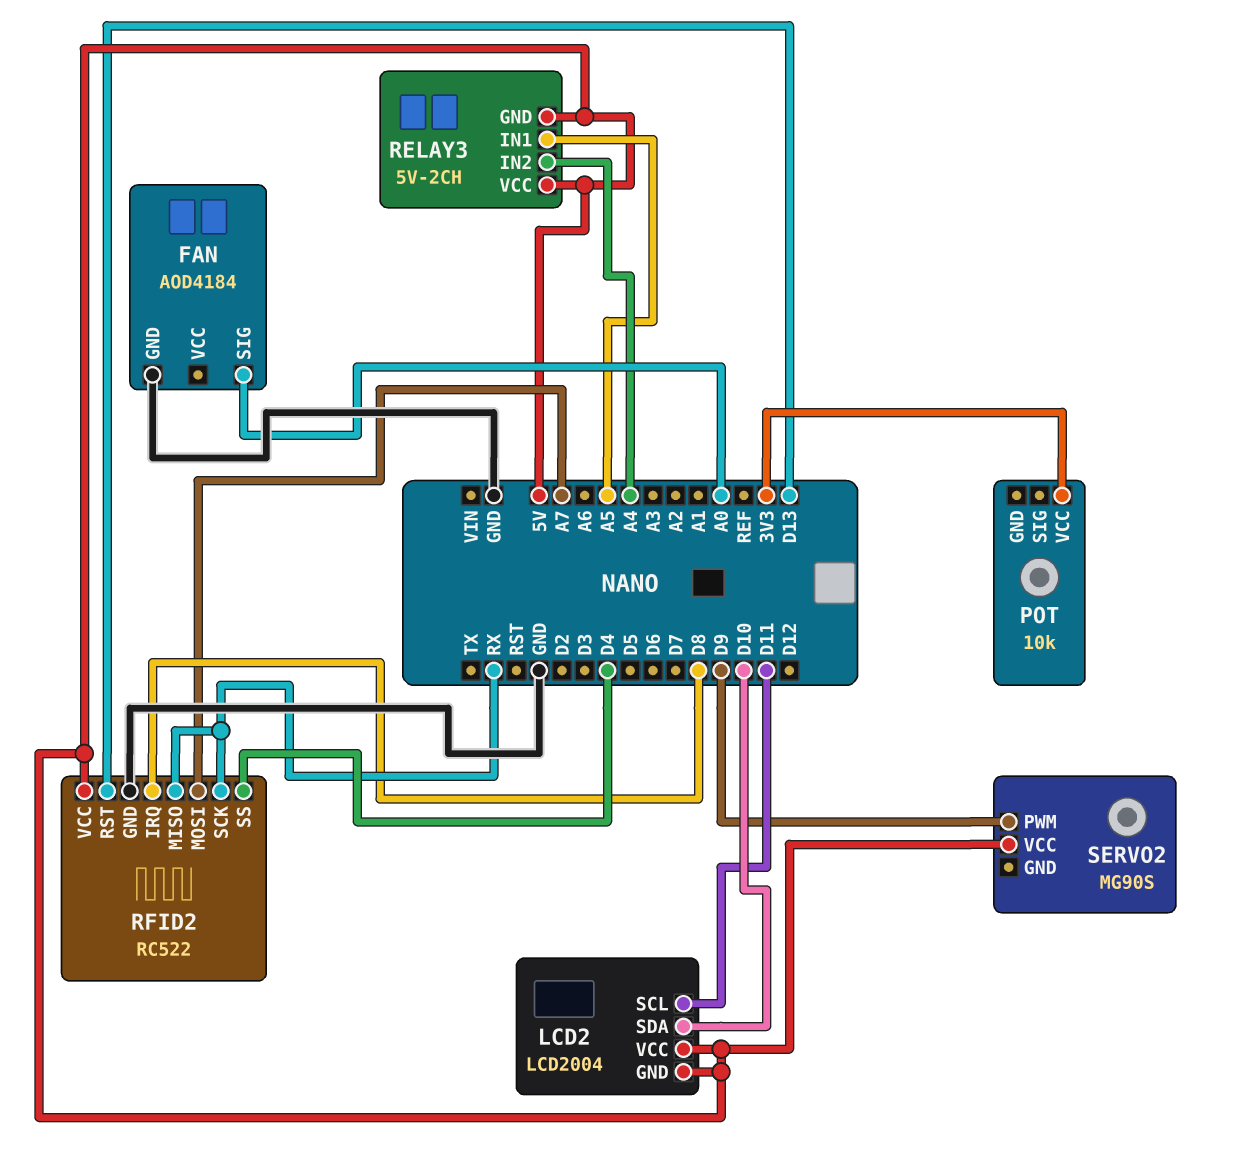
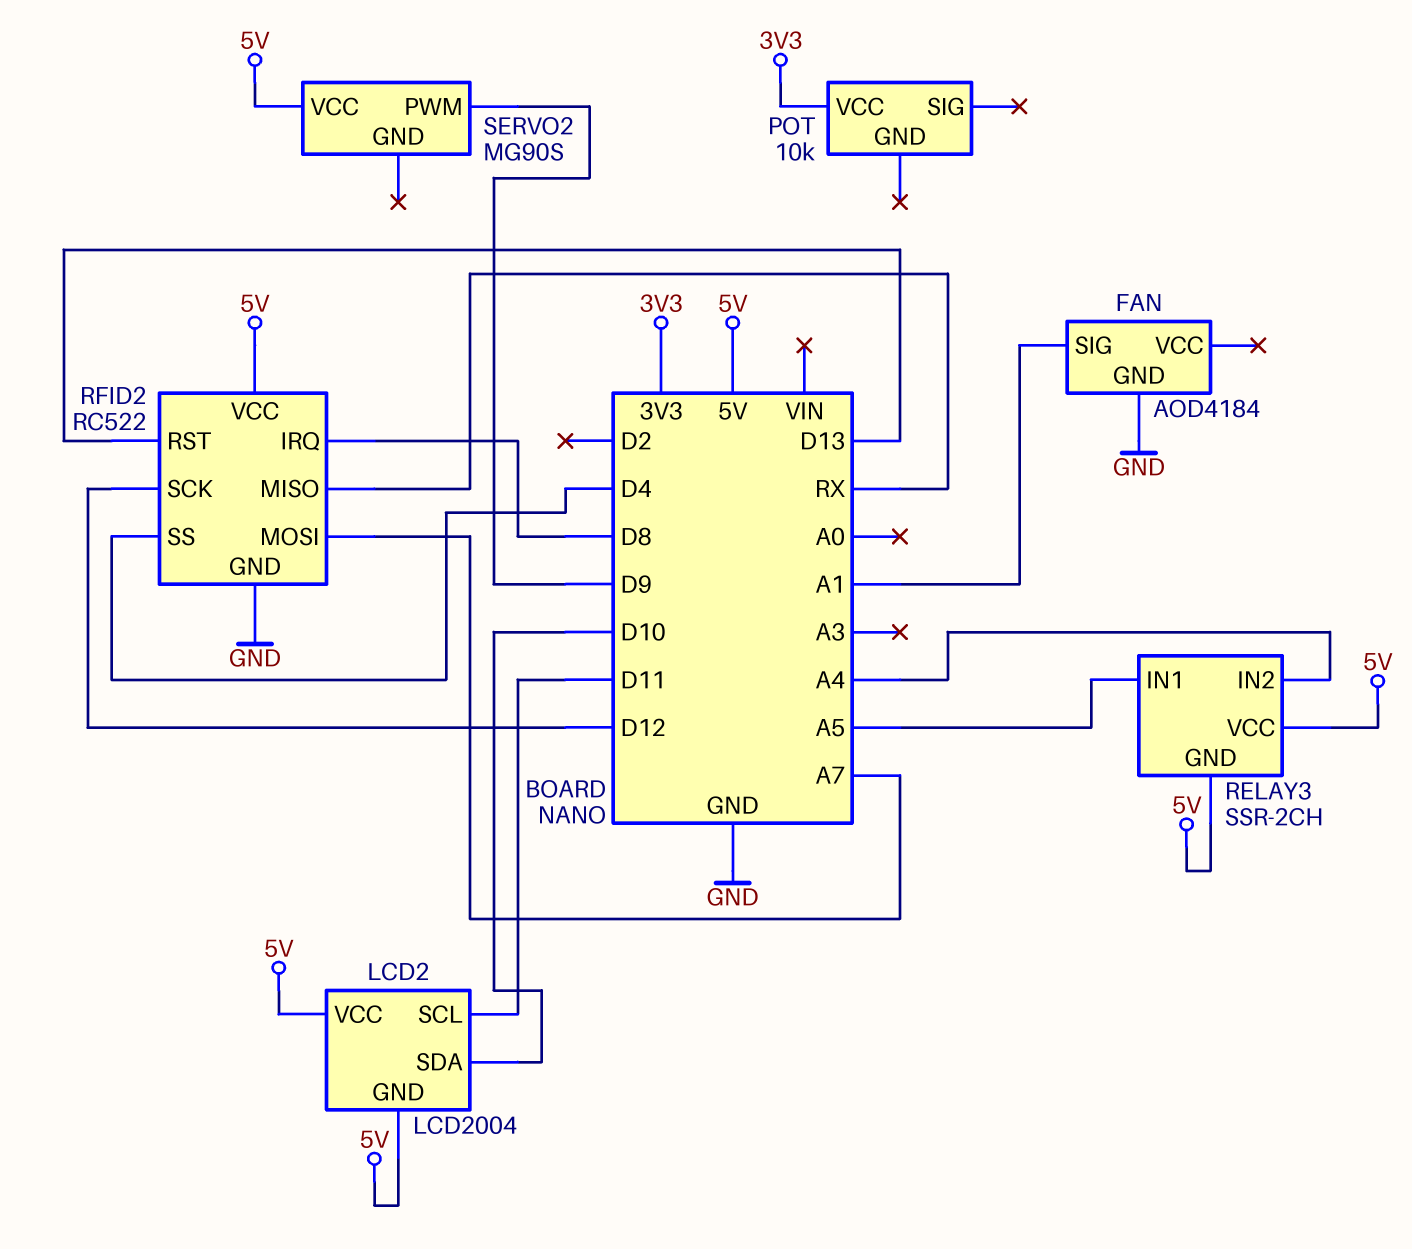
FAN pin SIG: A0 -> A1
RELAY3: 5V-2CH -> SSR-2CH
RFID2 pin SCK: RX -> D12

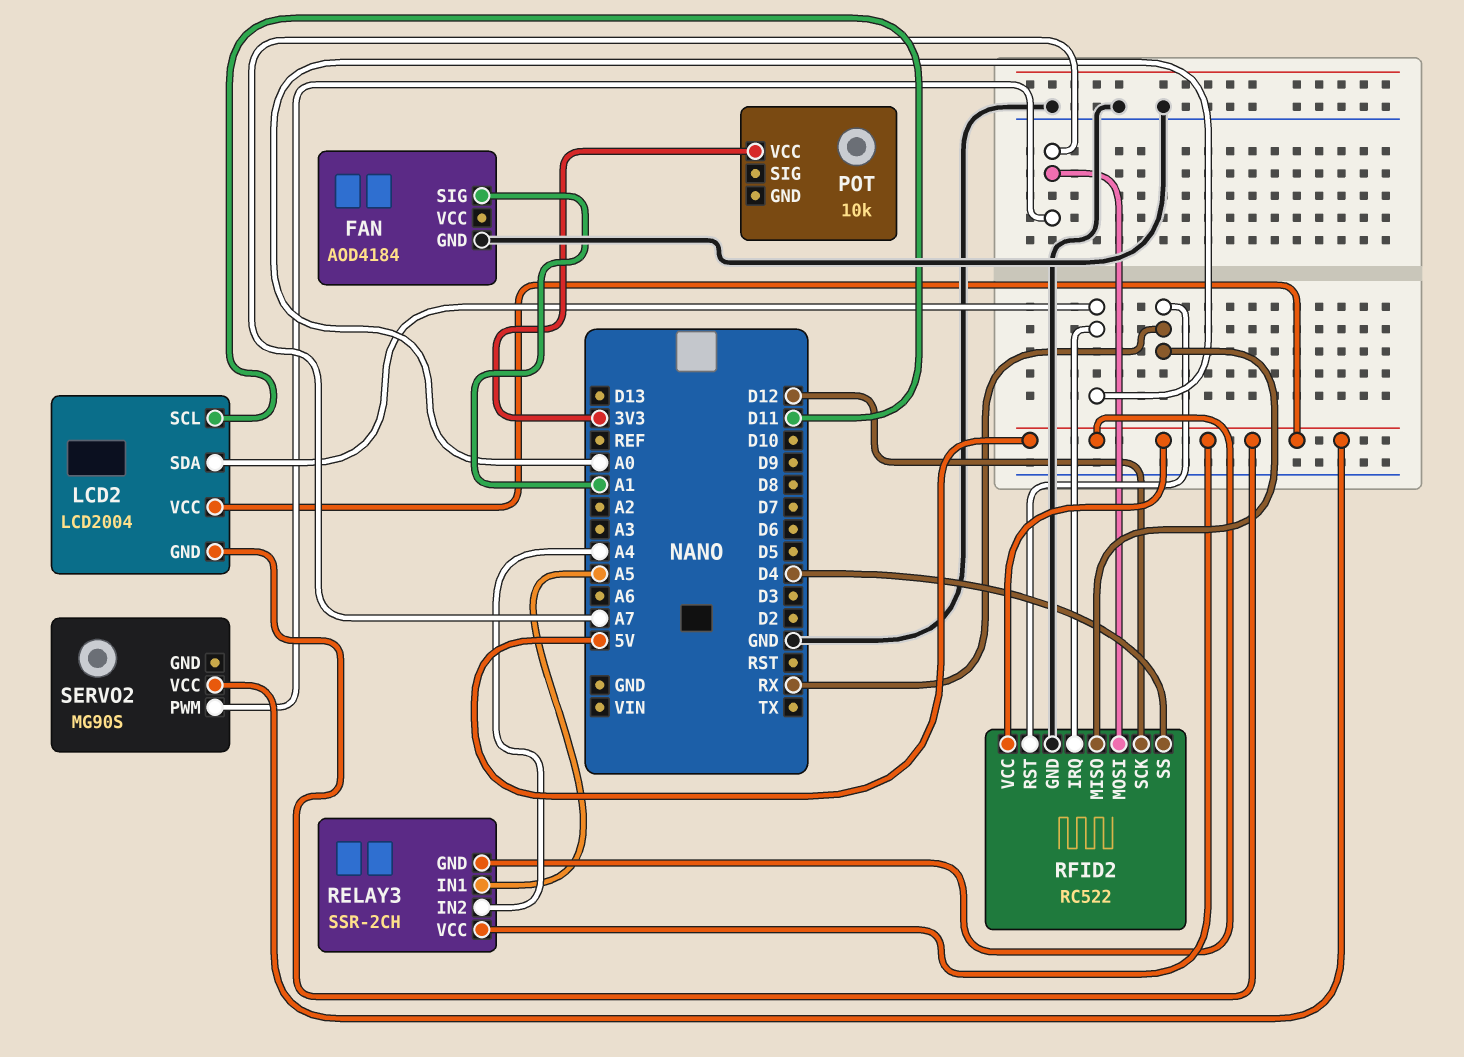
LCD2 pin SDA: D10 -> A0
RFID2 pin IRQ: D8 -> A0
RFID2 pin RST: D13 -> RX
SERVO2 pin PWM: D9 -> A7

